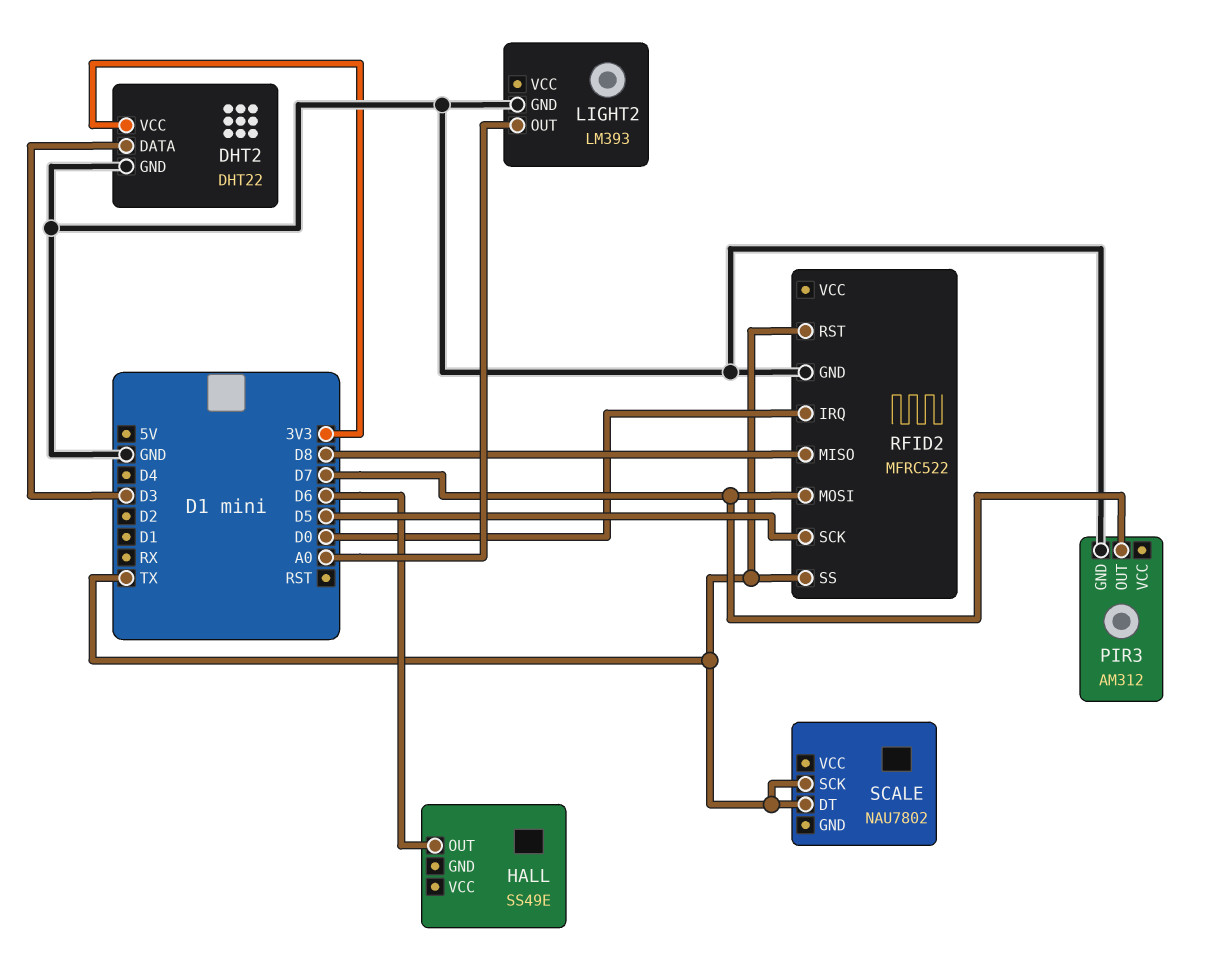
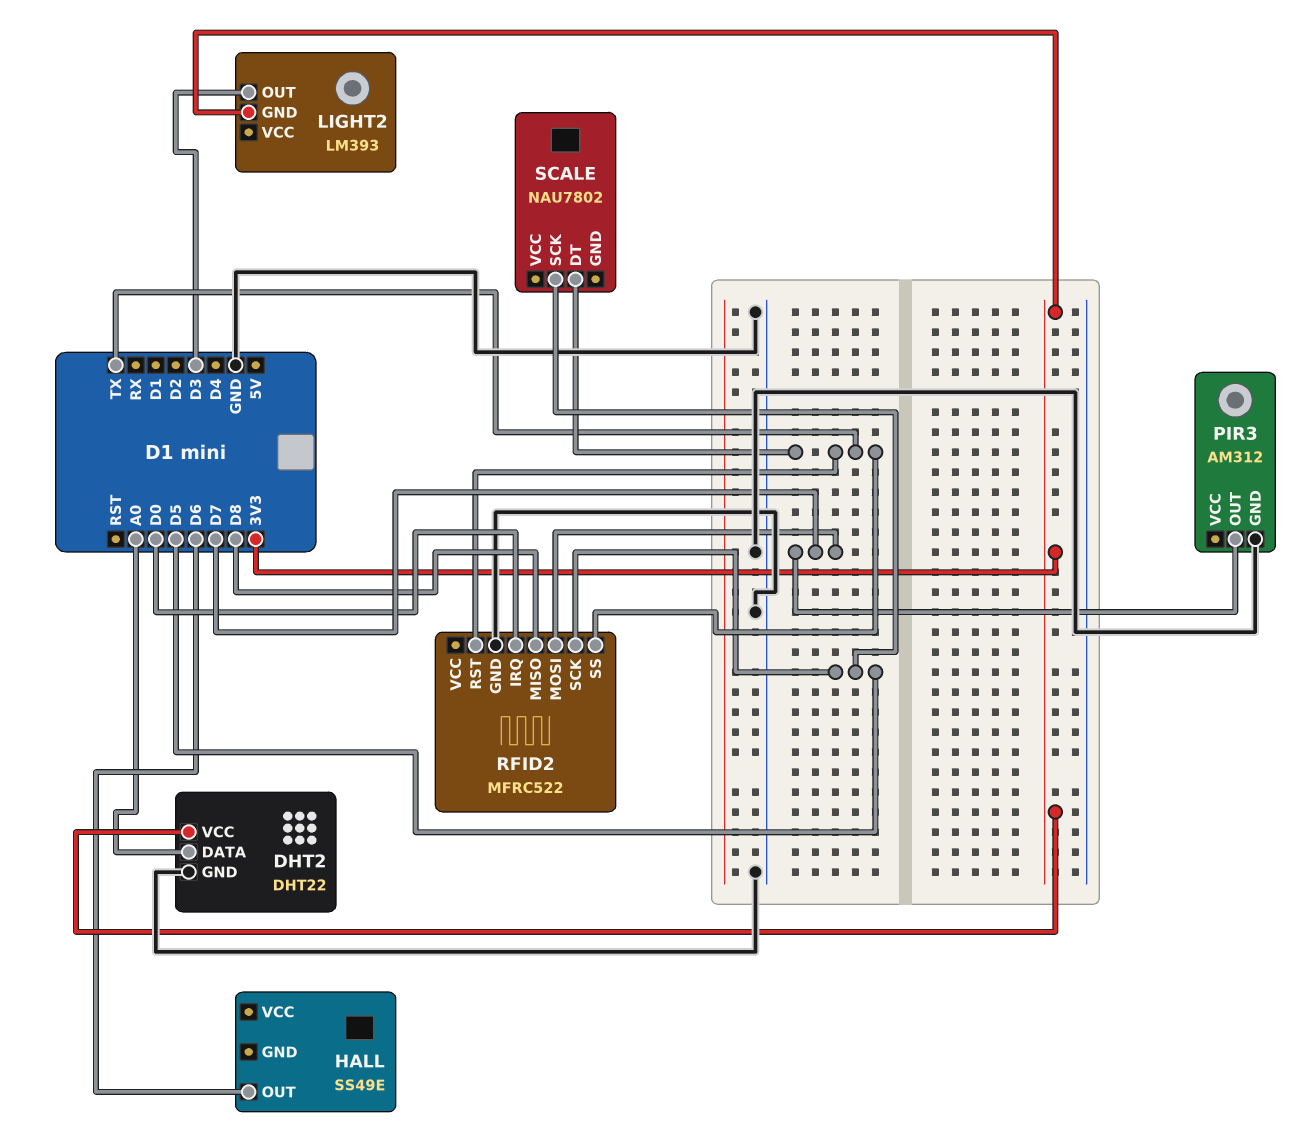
DHT2 pin DATA: D3 -> A0
LIGHT2 pin GND: GND -> 3V3
LIGHT2 pin OUT: A0 -> D3
SCALE pin SCK: TX -> D5

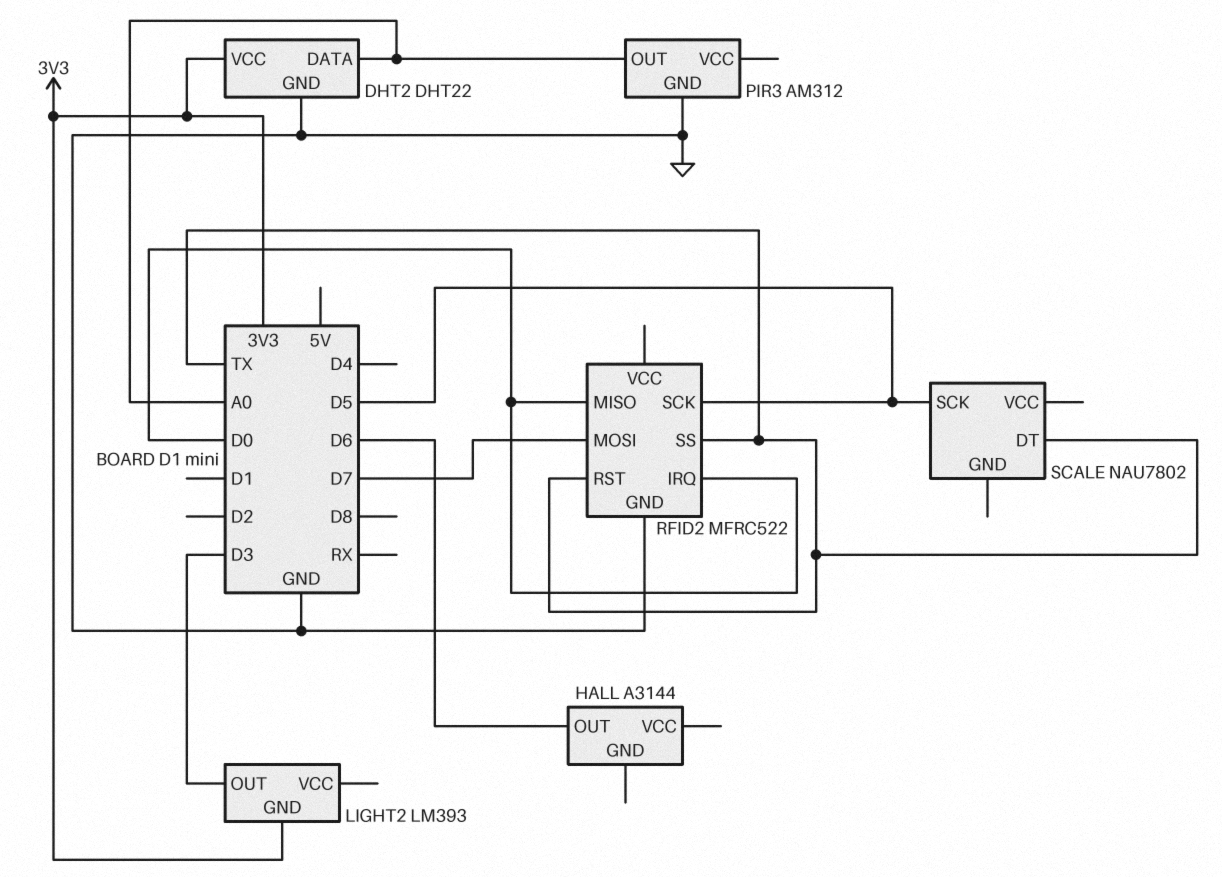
HALL: SS49E -> A3144
PIR3 pin OUT: D7 -> A0
RFID2 pin MISO: D8 -> D0

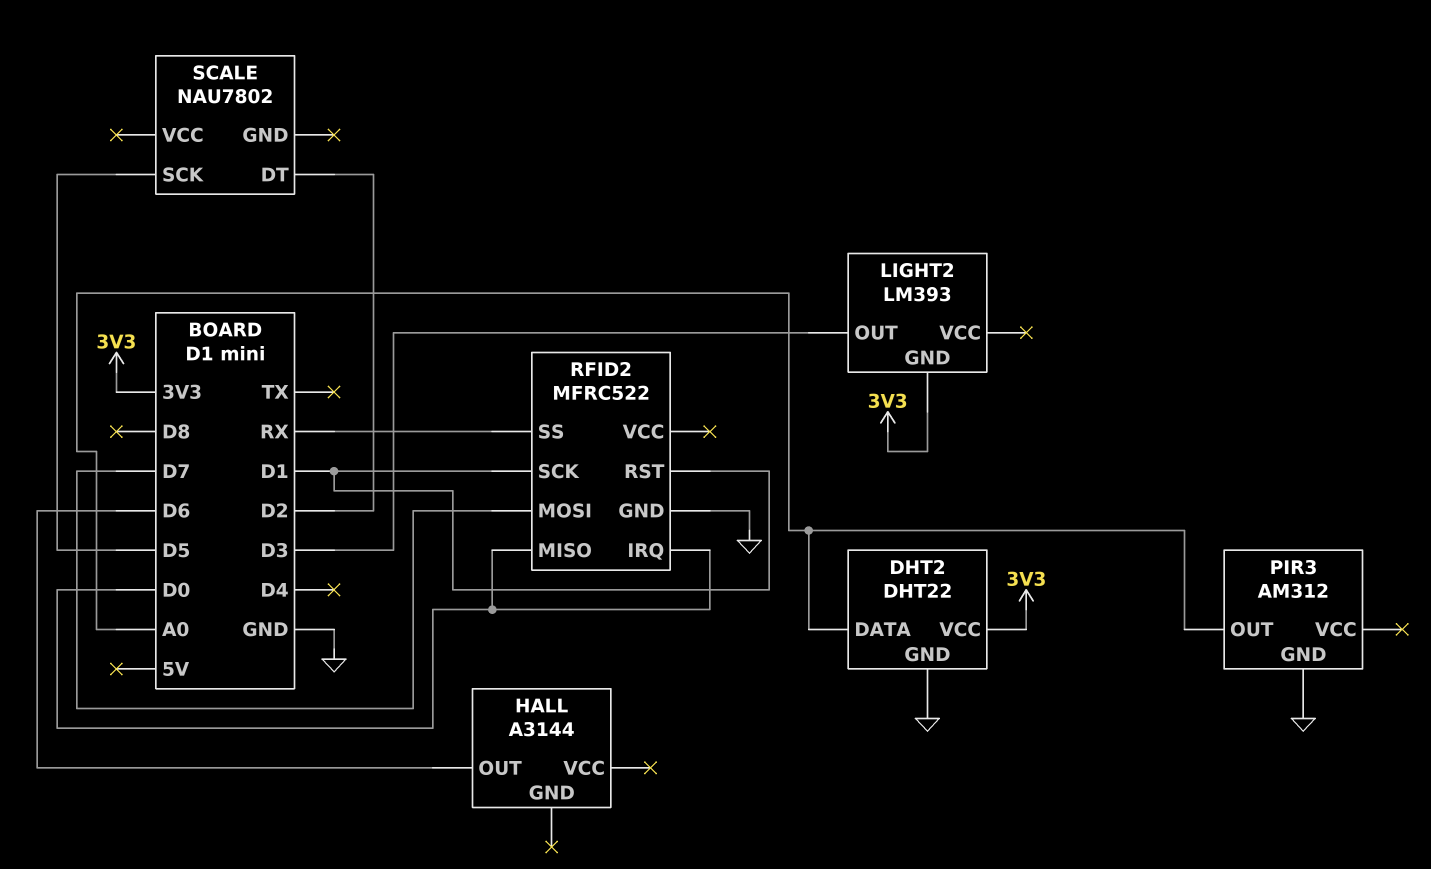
RFID2 pin RST: TX -> D1
RFID2 pin SCK: D5 -> D1
RFID2 pin SS: TX -> RX
SCALE pin DT: TX -> D2

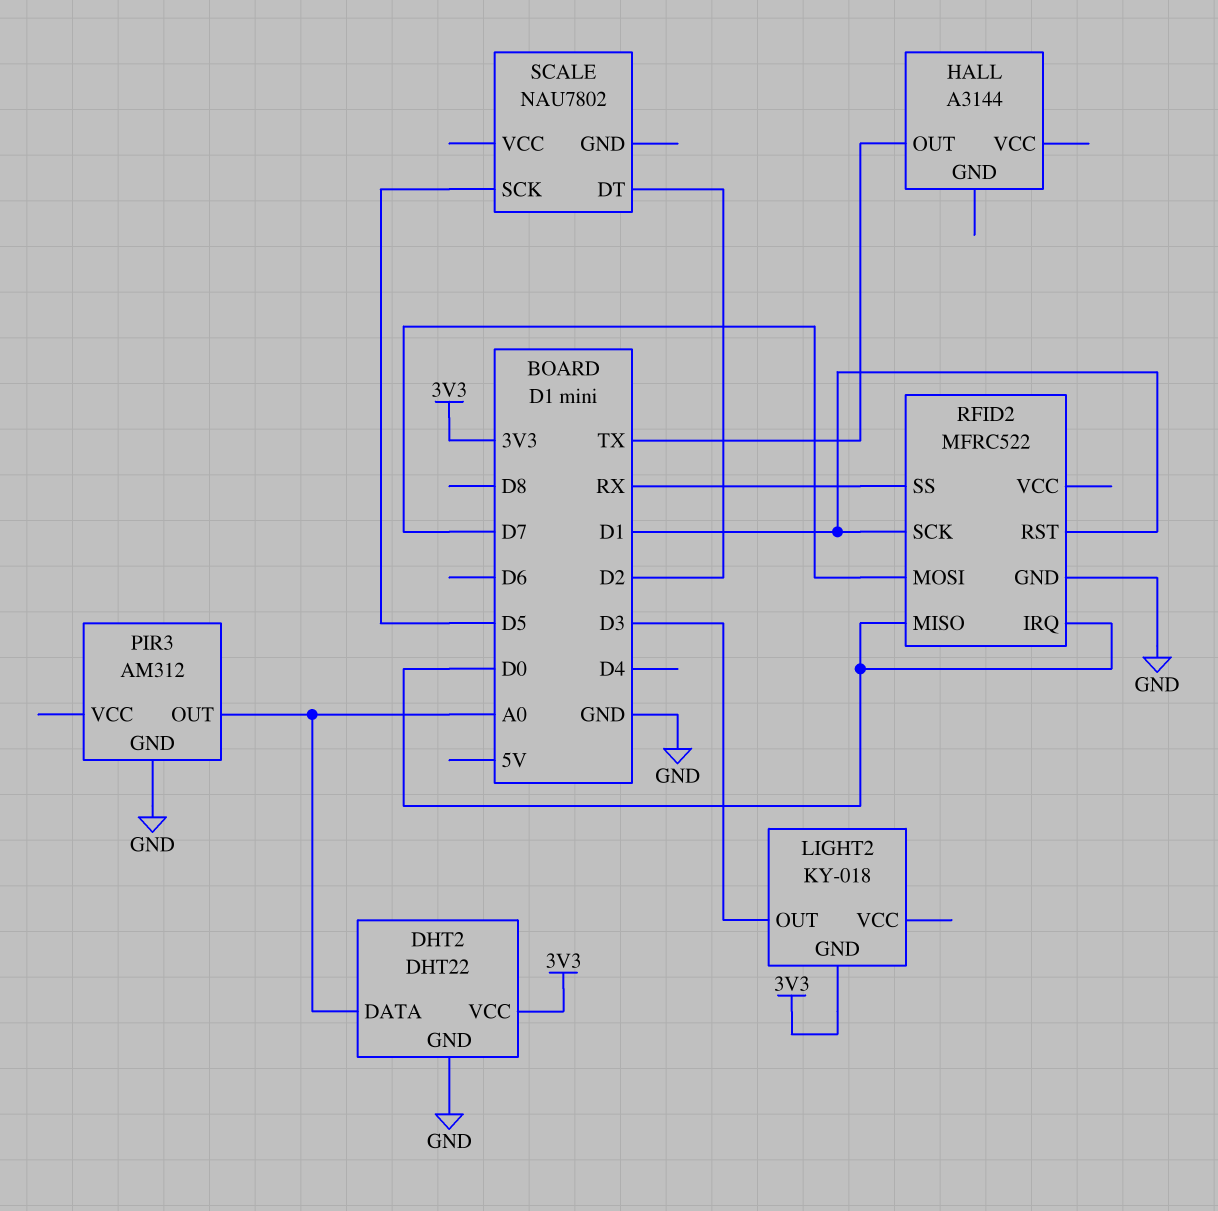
HALL pin OUT: D6 -> TX
LIGHT2: LM393 -> KY-018

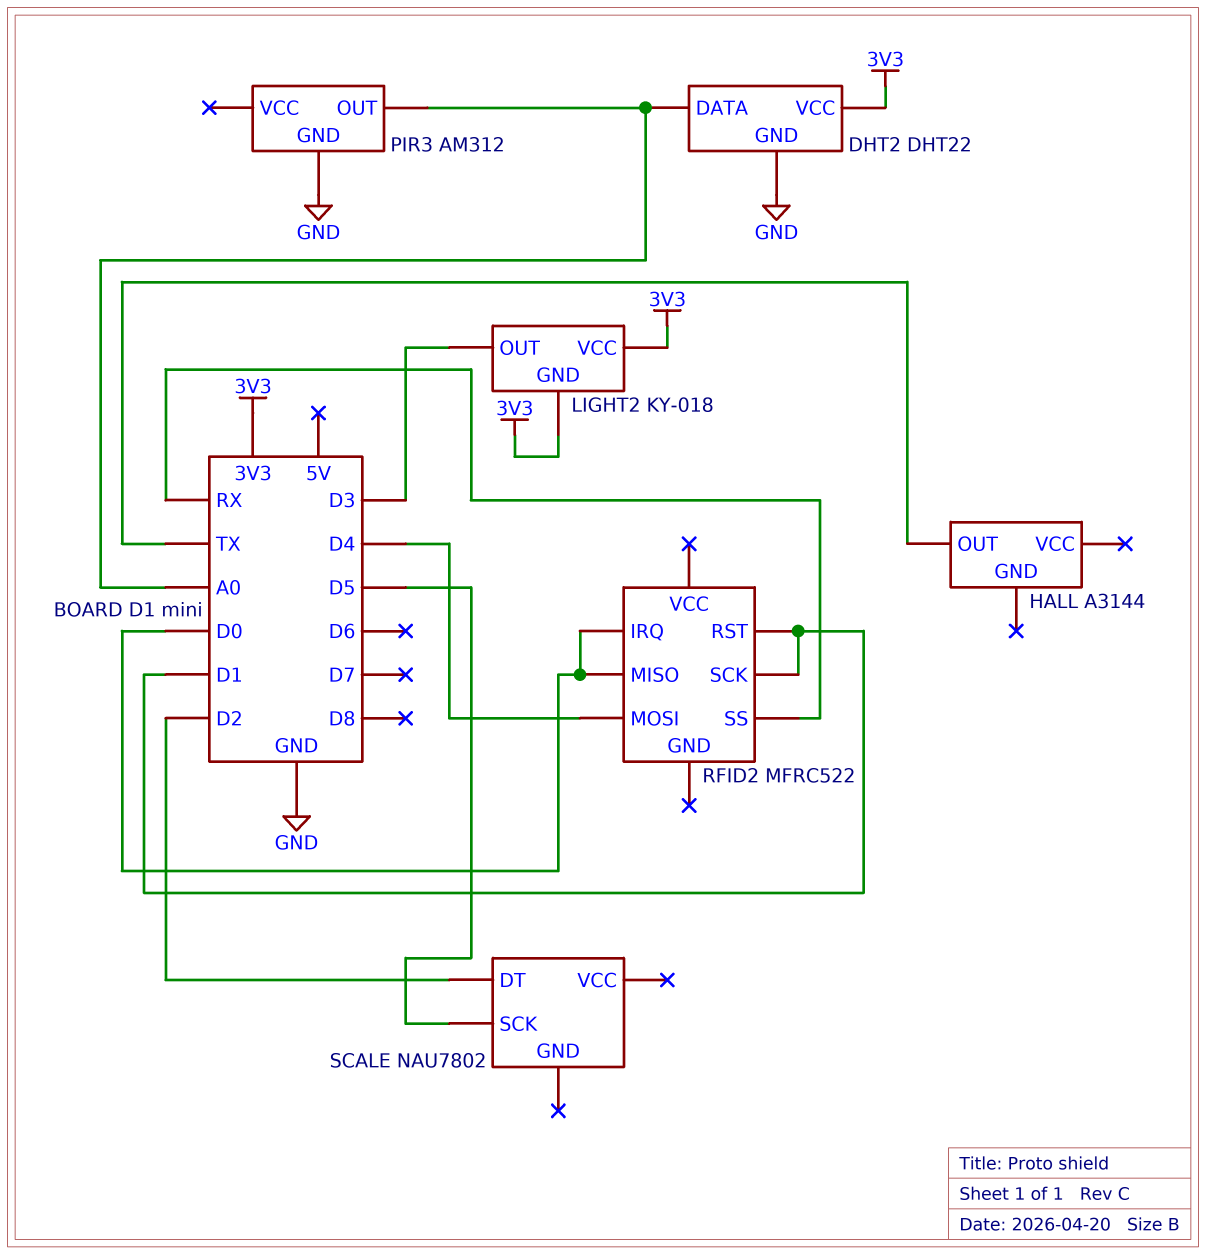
LIGHT2 pin VCC: none -> 3V3
RFID2 pin GND: GND -> none
RFID2 pin MOSI: D7 -> D4

